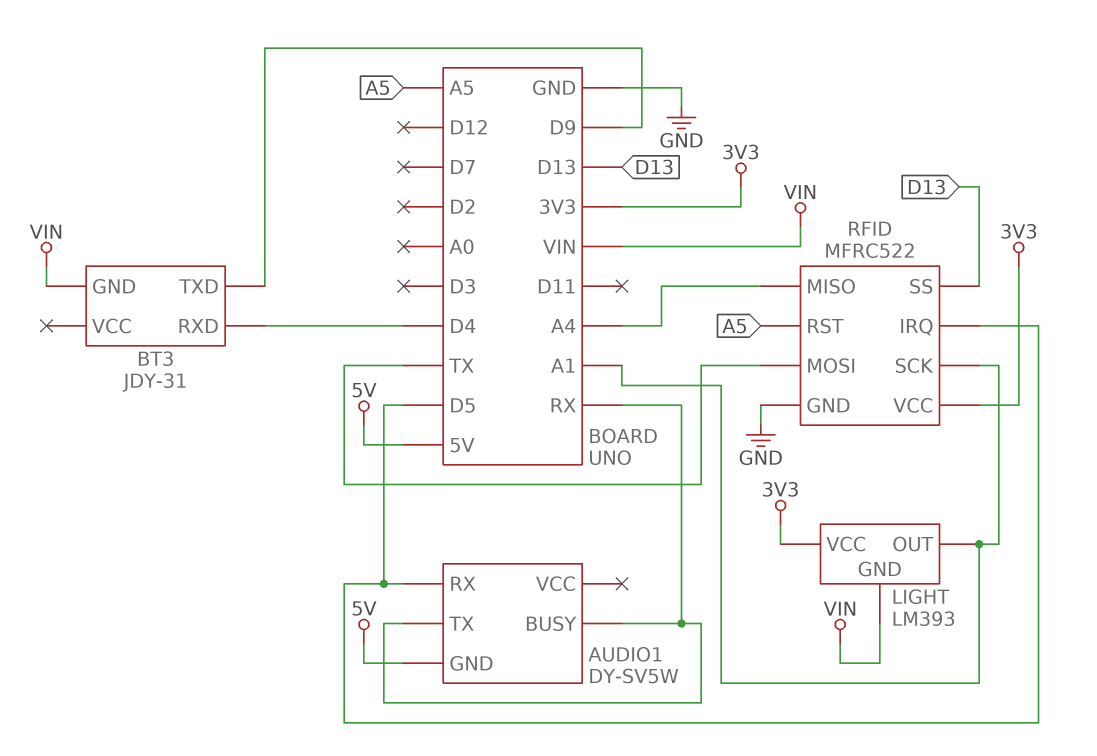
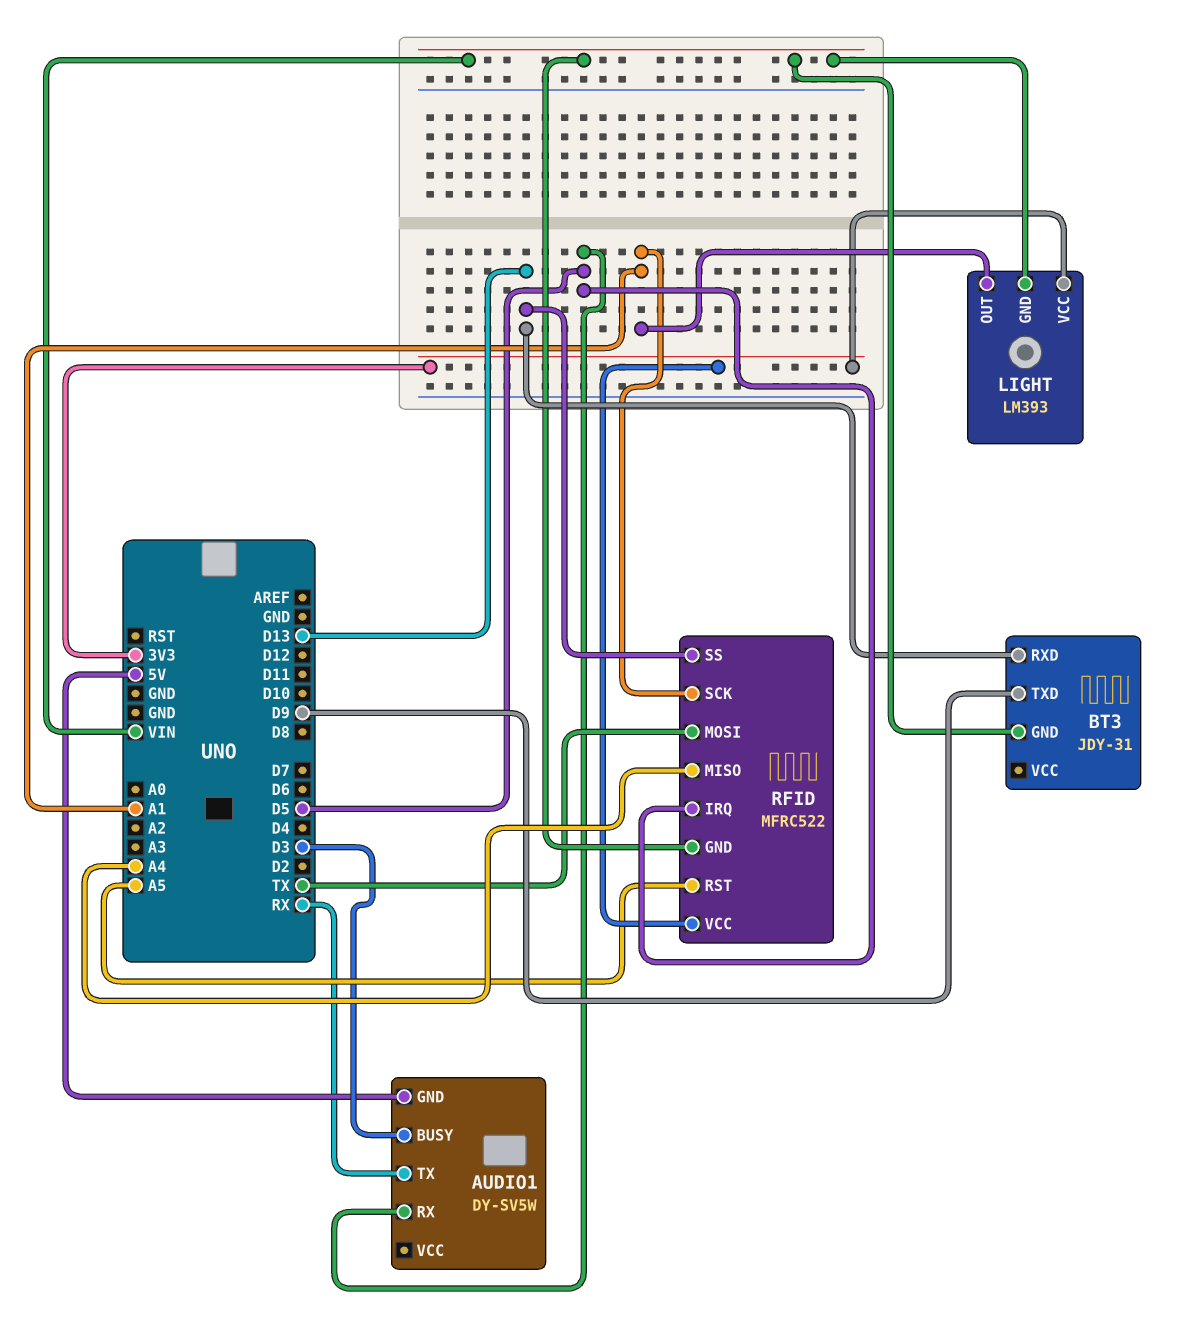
AUDIO1 pin BUSY: RX -> D3
BT3 pin RXD: D4 -> D13
RFID pin GND: GND -> VIN

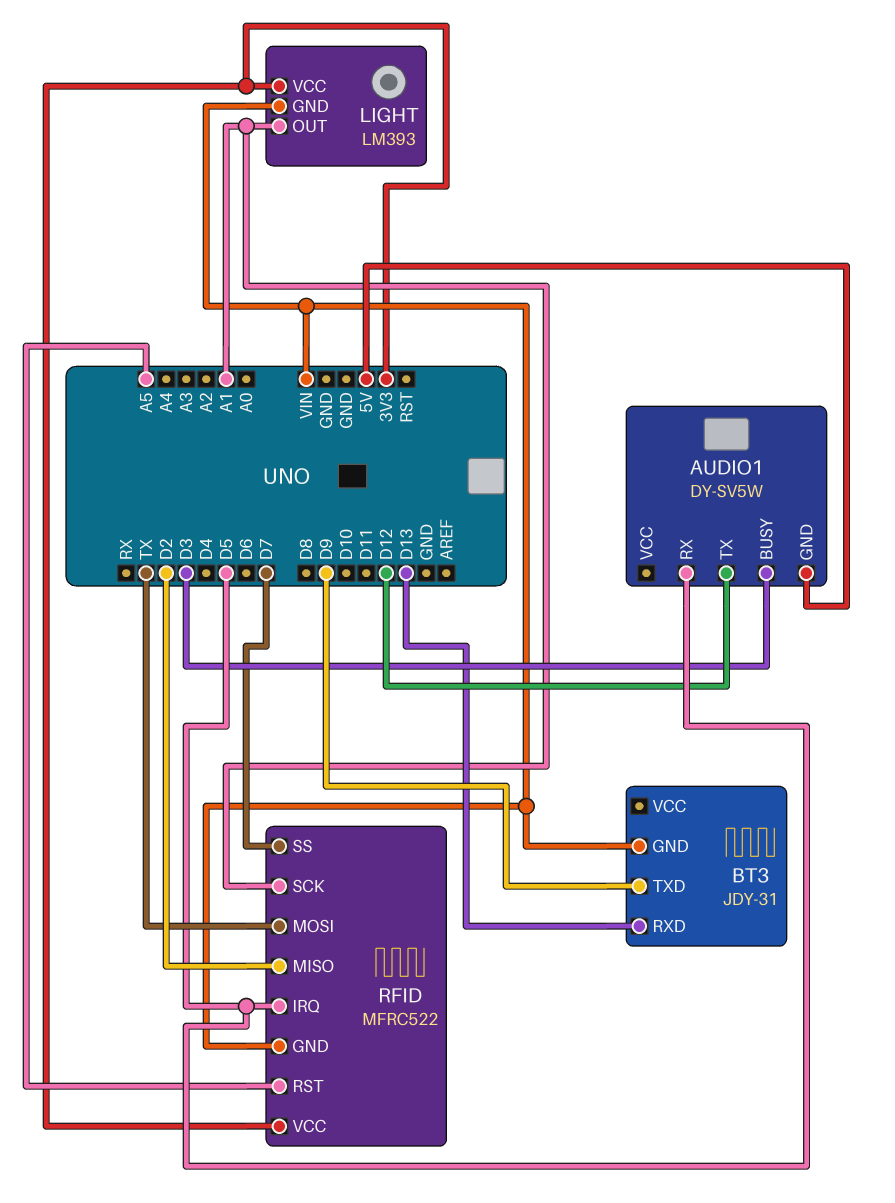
AUDIO1 pin TX: RX -> D12
RFID pin MISO: A4 -> D2
RFID pin SS: D13 -> D7

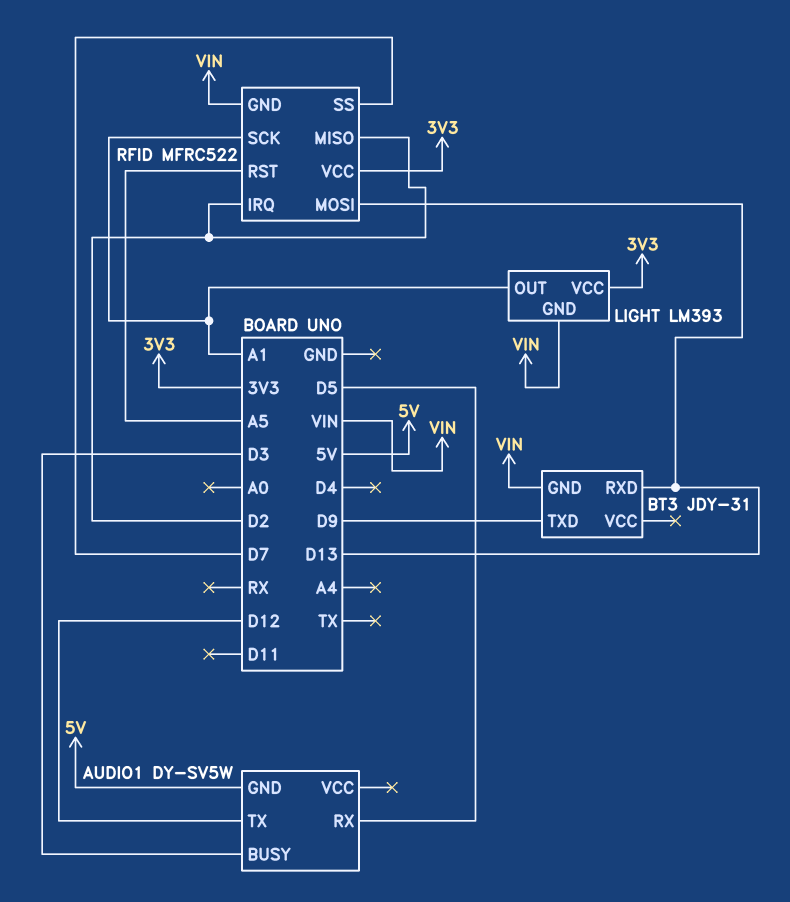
RFID pin IRQ: D5 -> D2
RFID pin MOSI: TX -> D13

